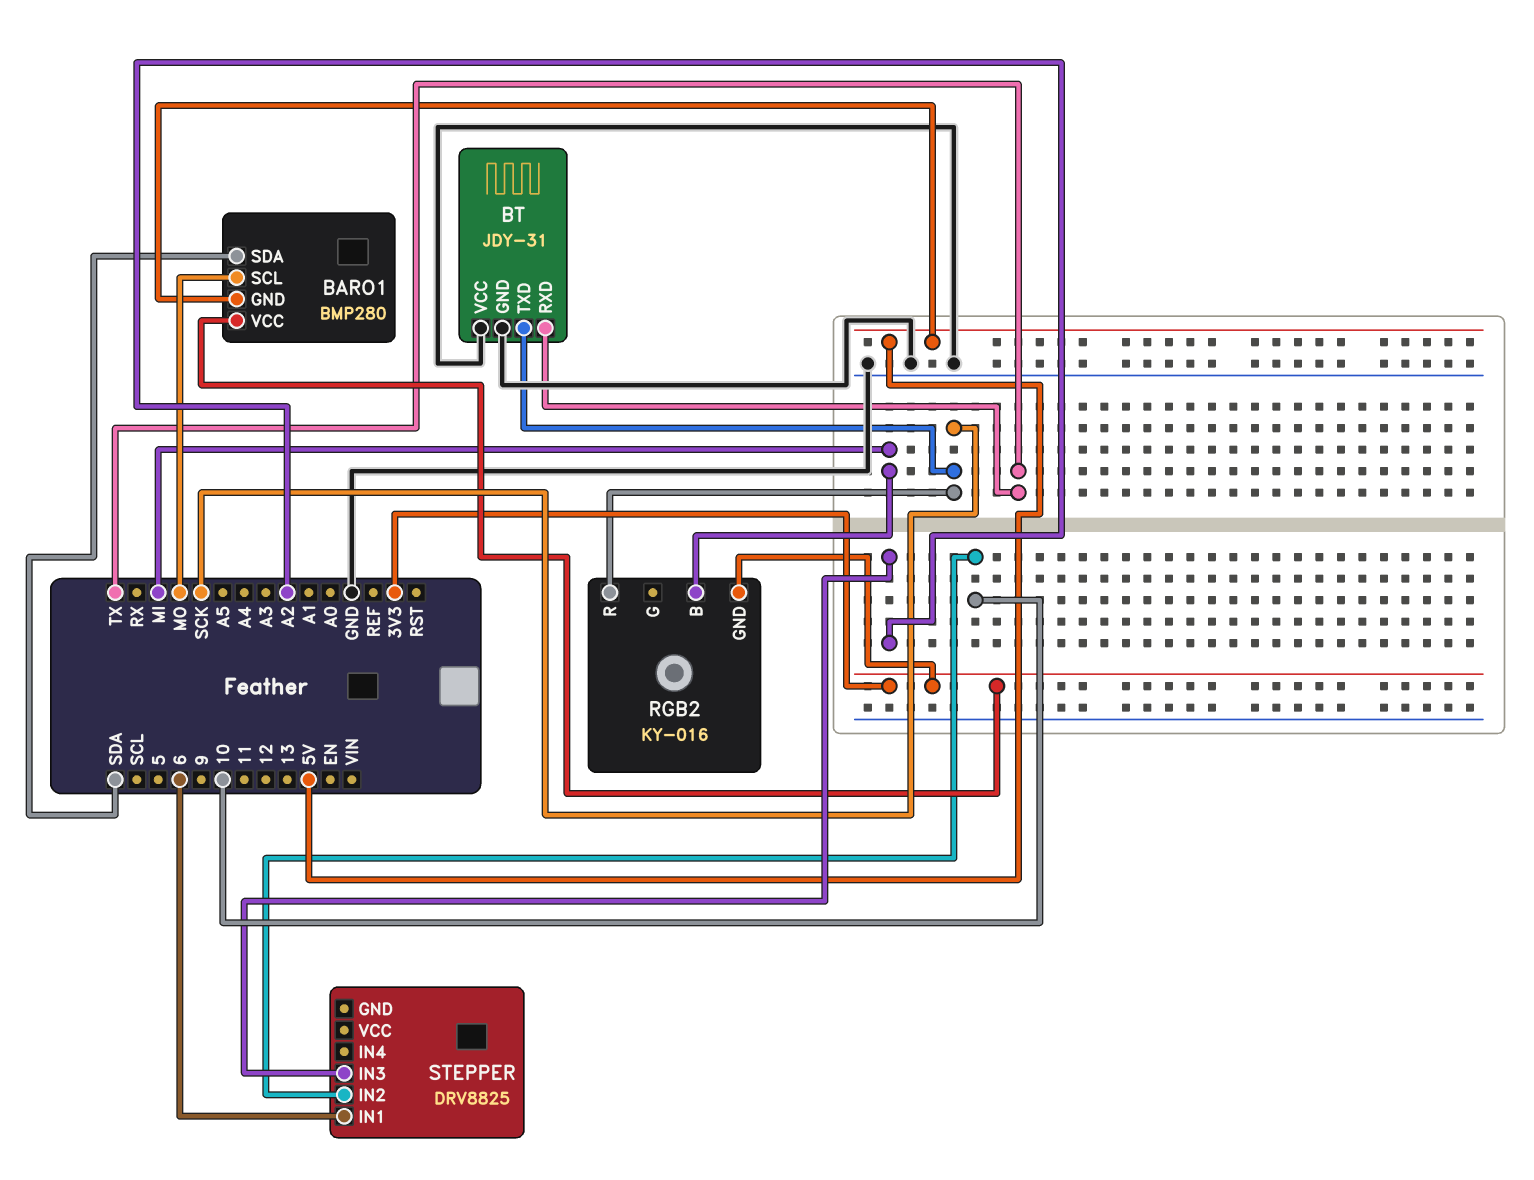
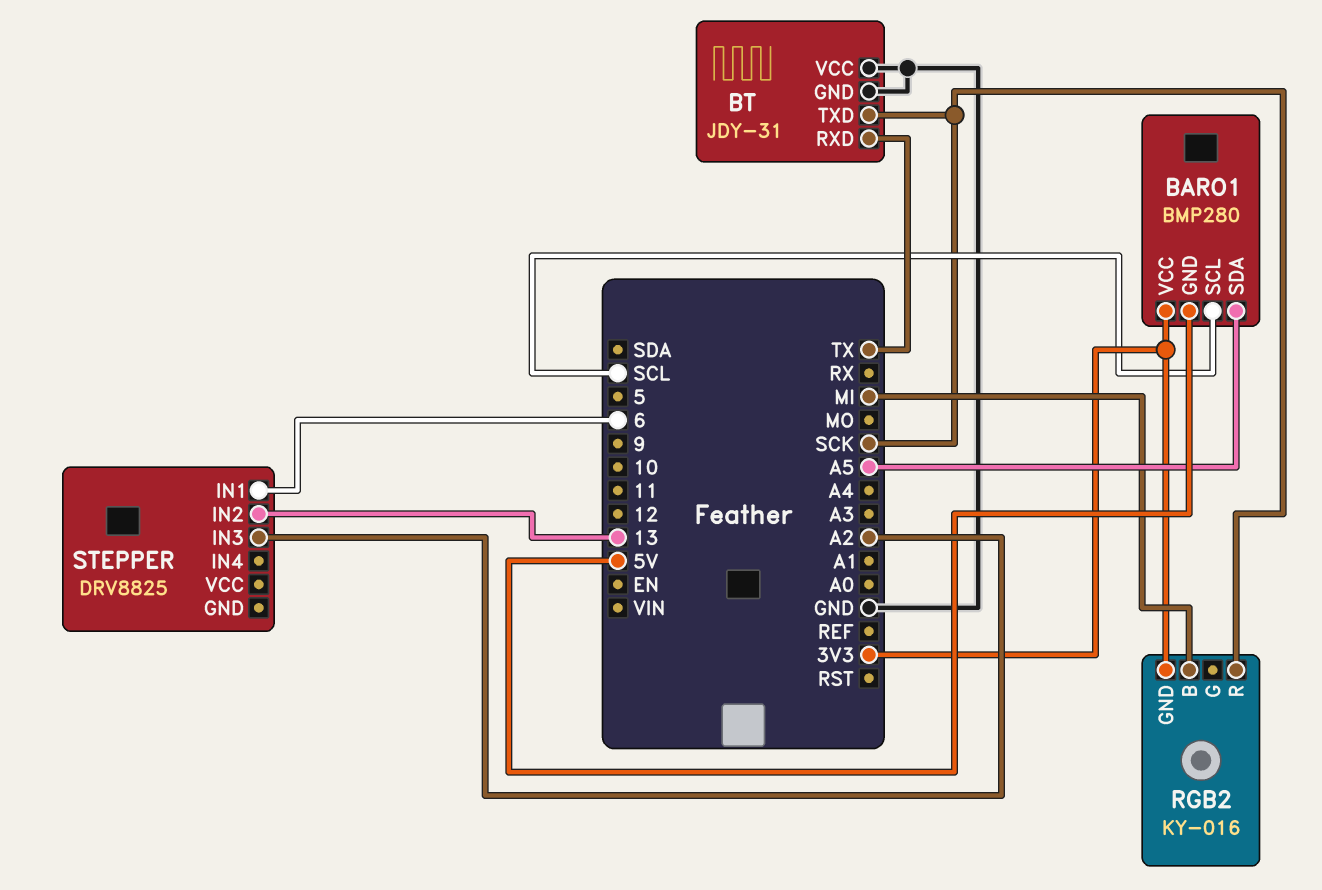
BARO1 pin SCL: MO -> SCL
BARO1 pin SDA: SDA -> A5
STEPPER pin IN2: 10 -> 13

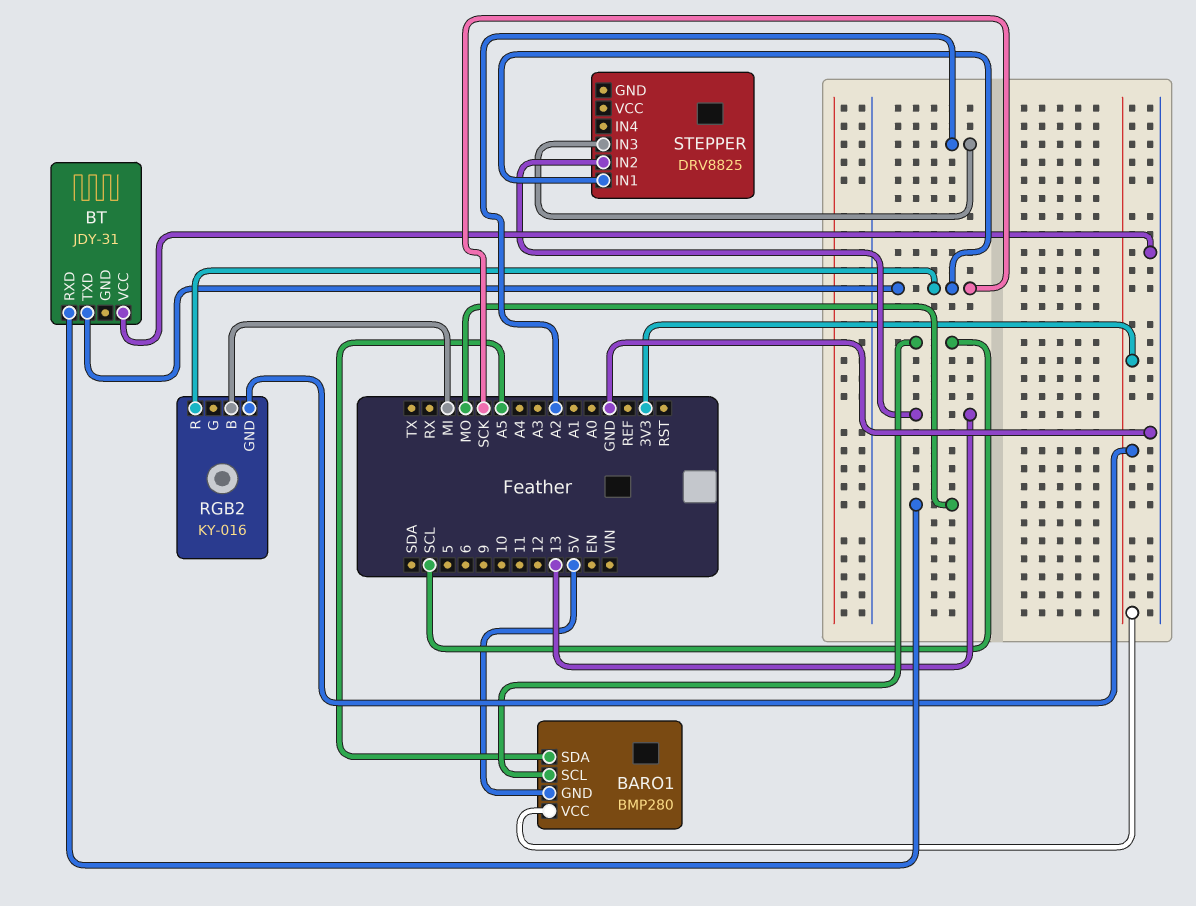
BT pin GND: GND -> none
BT pin RXD: TX -> MO
STEPPER pin IN1: 6 -> SCK

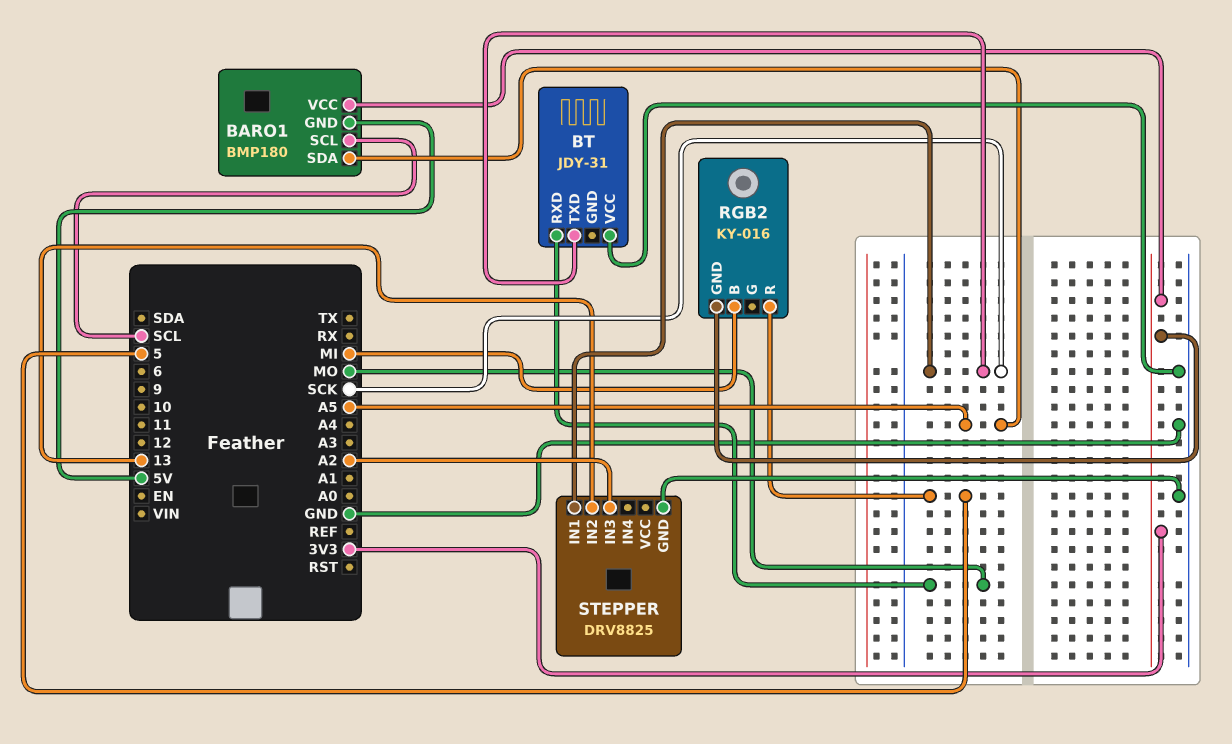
BARO1: BMP280 -> BMP180
RGB2 pin R: SCK -> 5
STEPPER pin GND: none -> GND

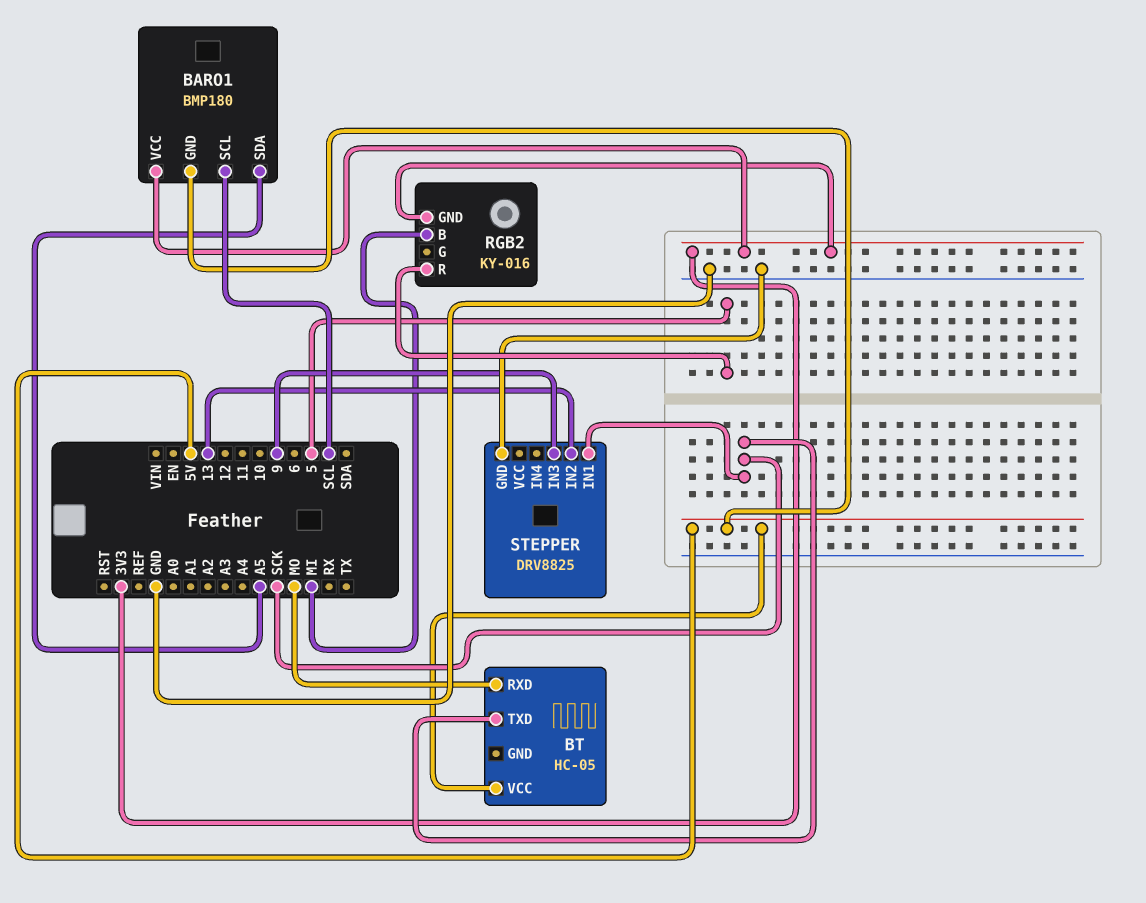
BT: JDY-31 -> HC-05
BT pin VCC: GND -> 5V
STEPPER pin IN3: A2 -> 9

